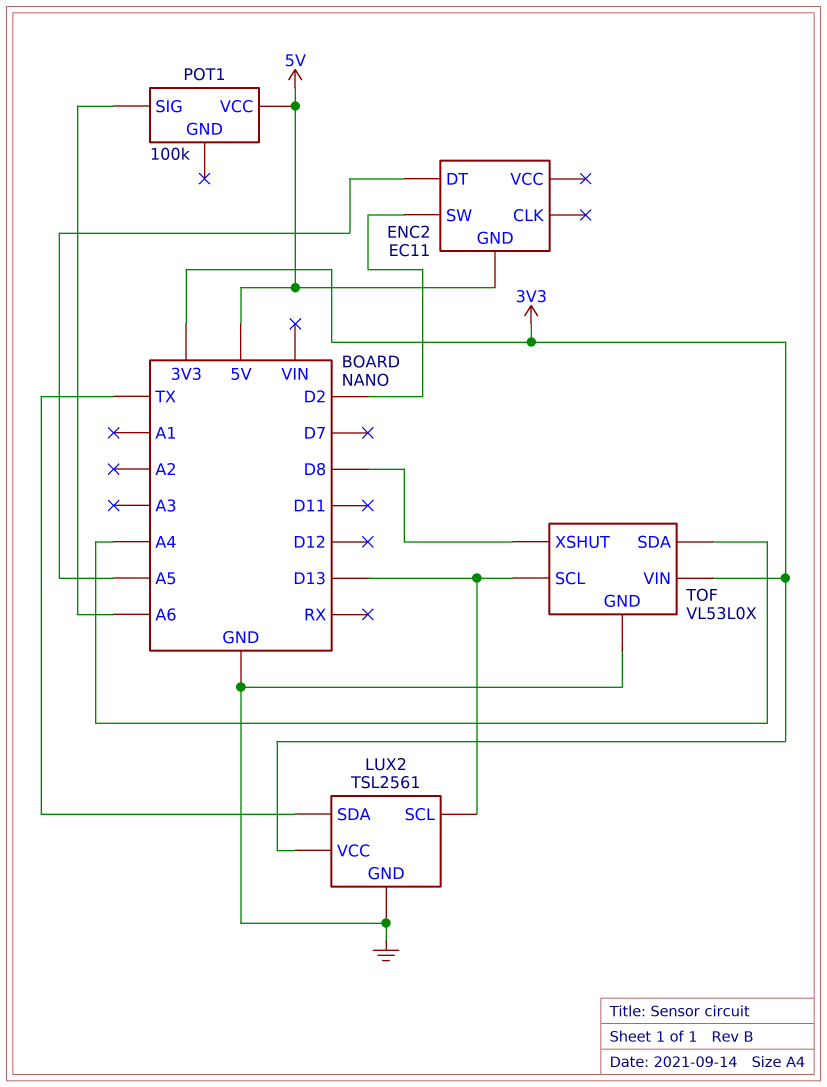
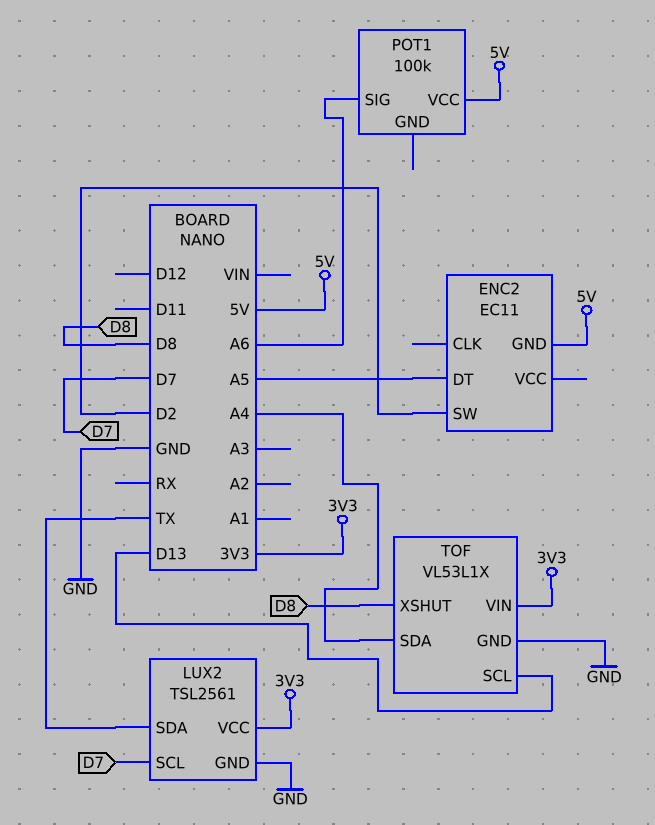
LUX2 pin SCL: D13 -> D7
TOF: VL53L0X -> VL53L1X

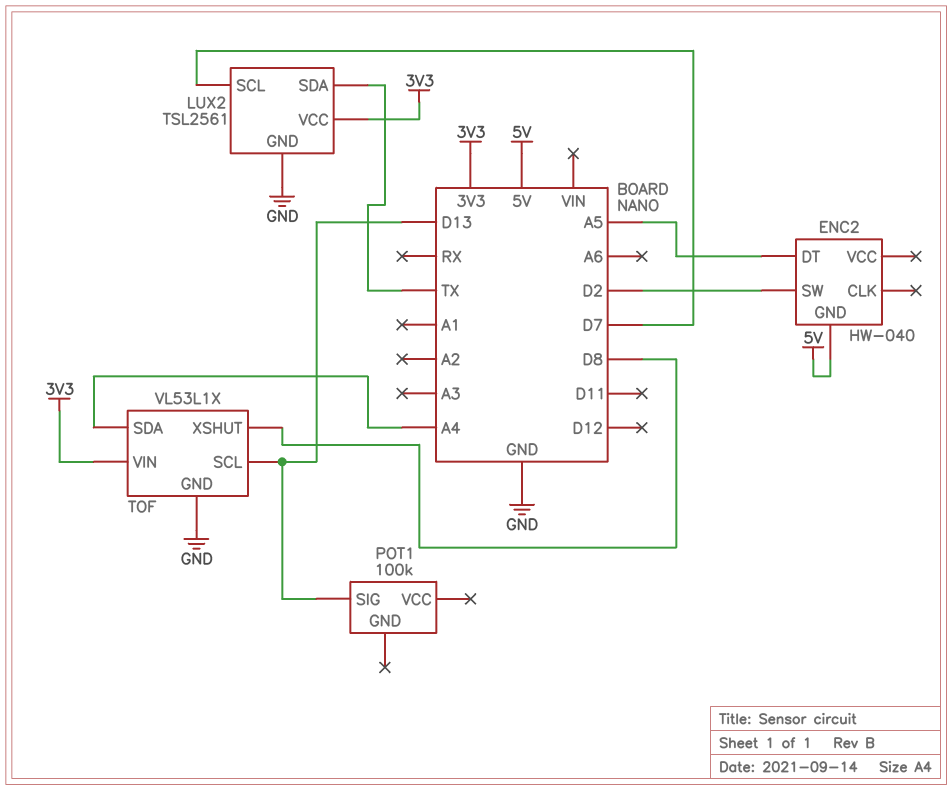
ENC2: EC11 -> HW-040
POT1 pin SIG: A6 -> D13
POT1 pin VCC: 5V -> none

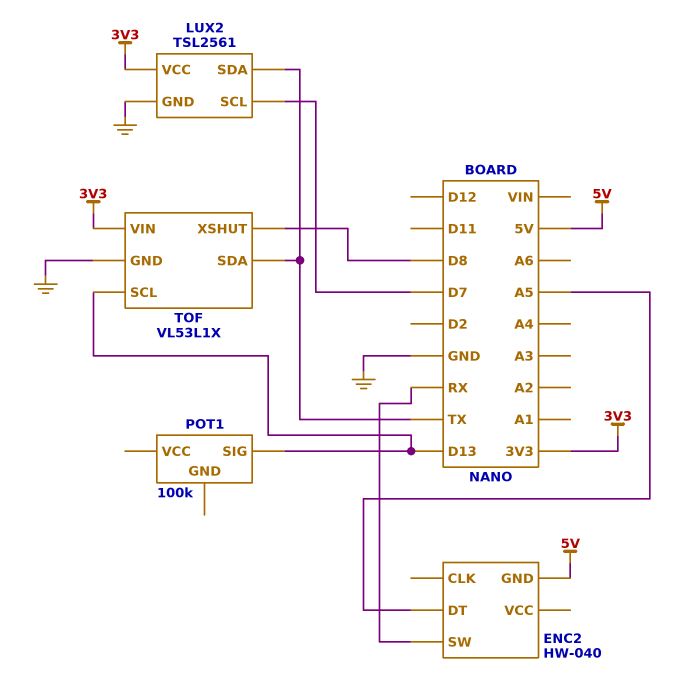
ENC2 pin SW: D2 -> RX
TOF pin SDA: A4 -> TX

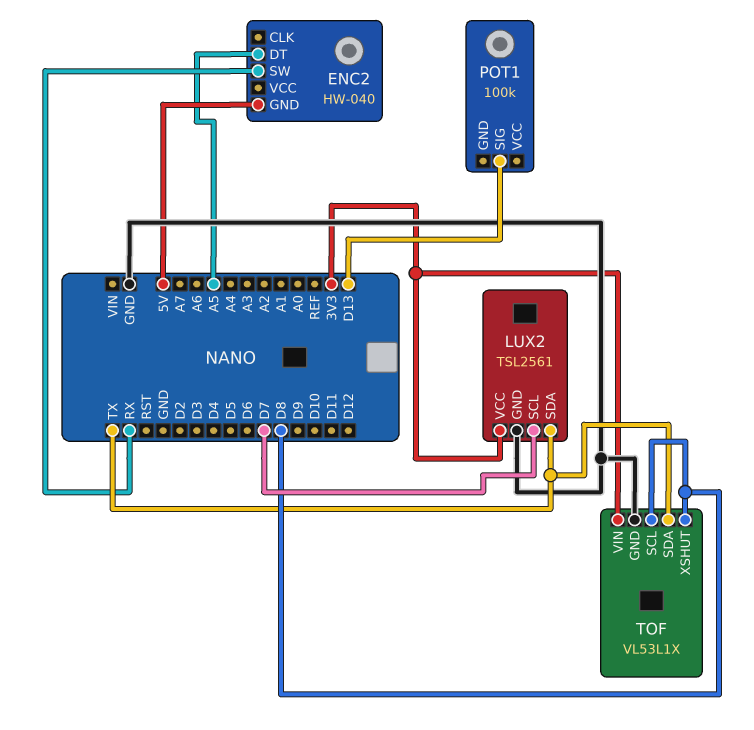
TOF pin SCL: D13 -> D8

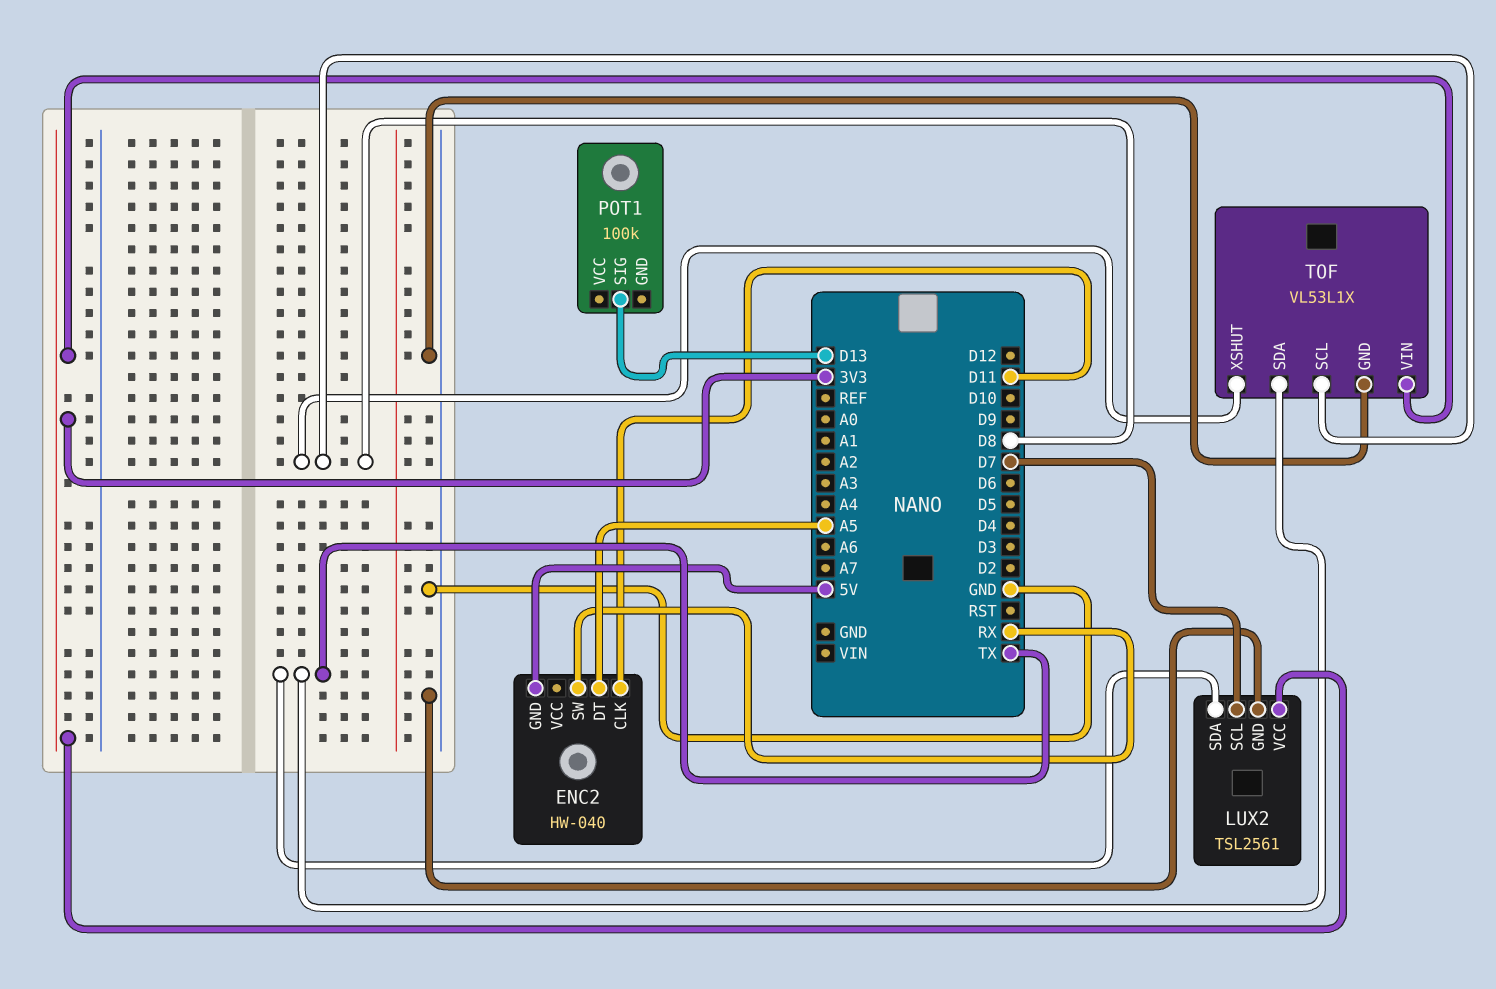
ENC2 pin CLK: none -> D11

